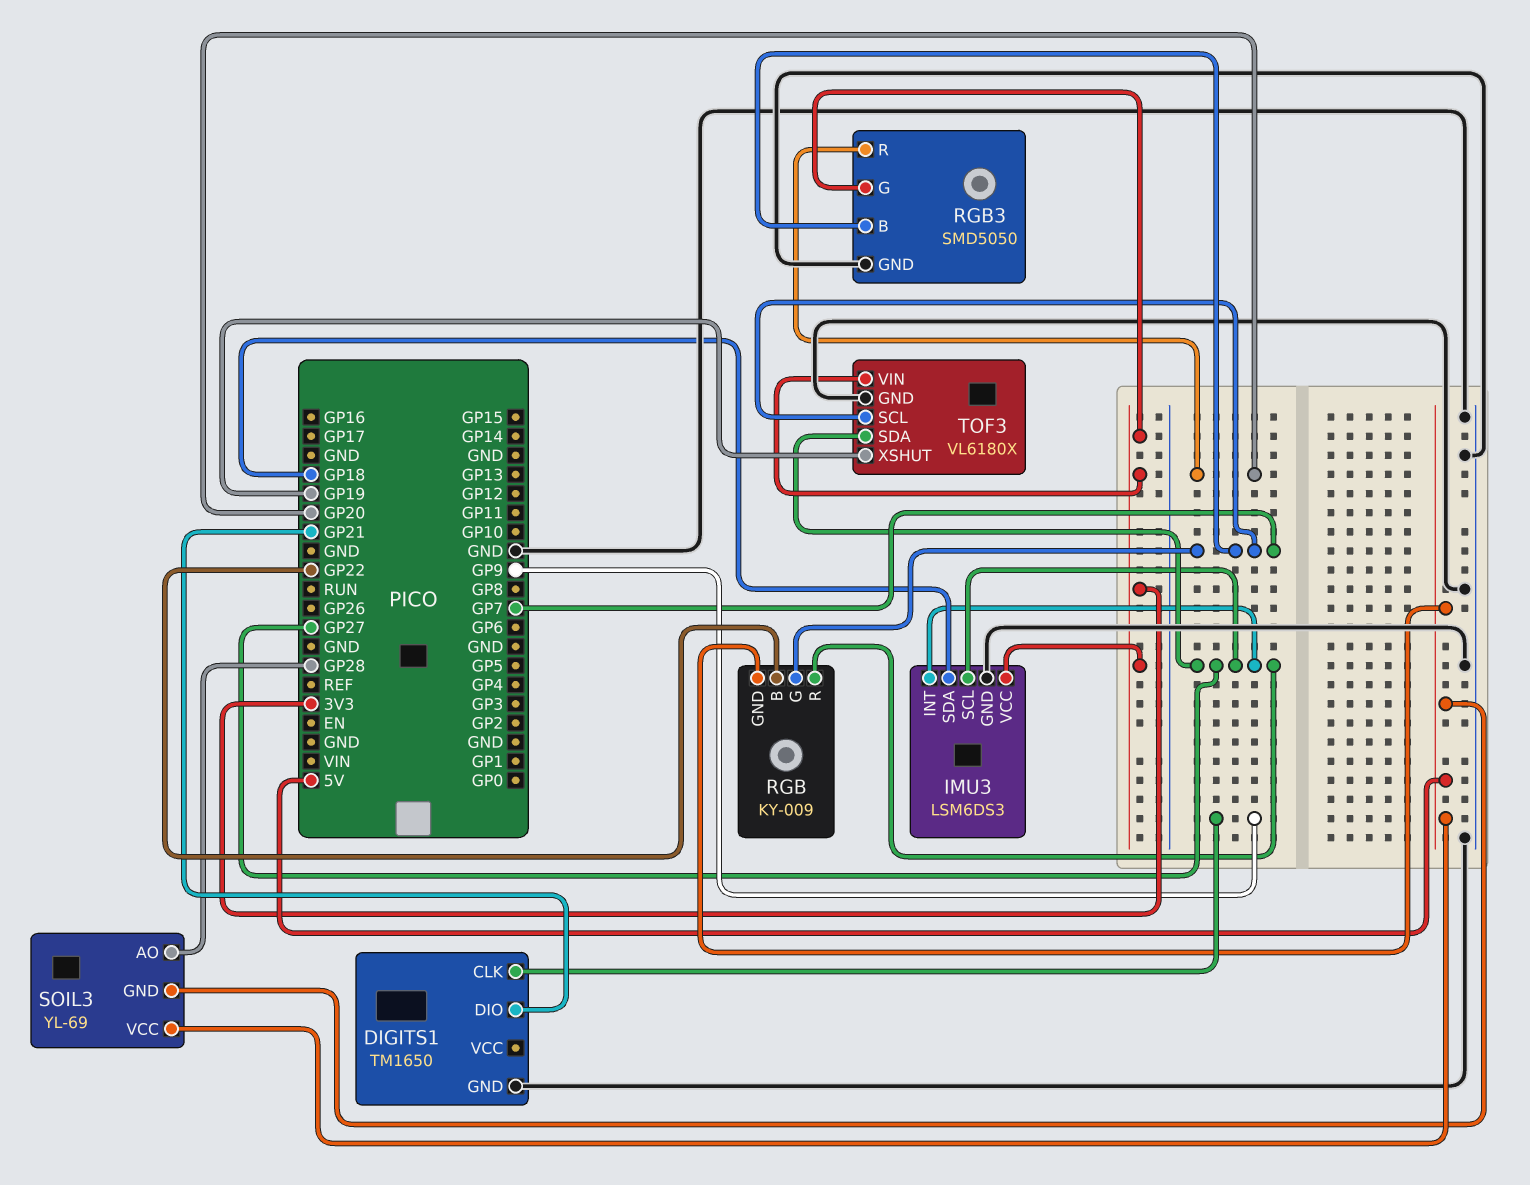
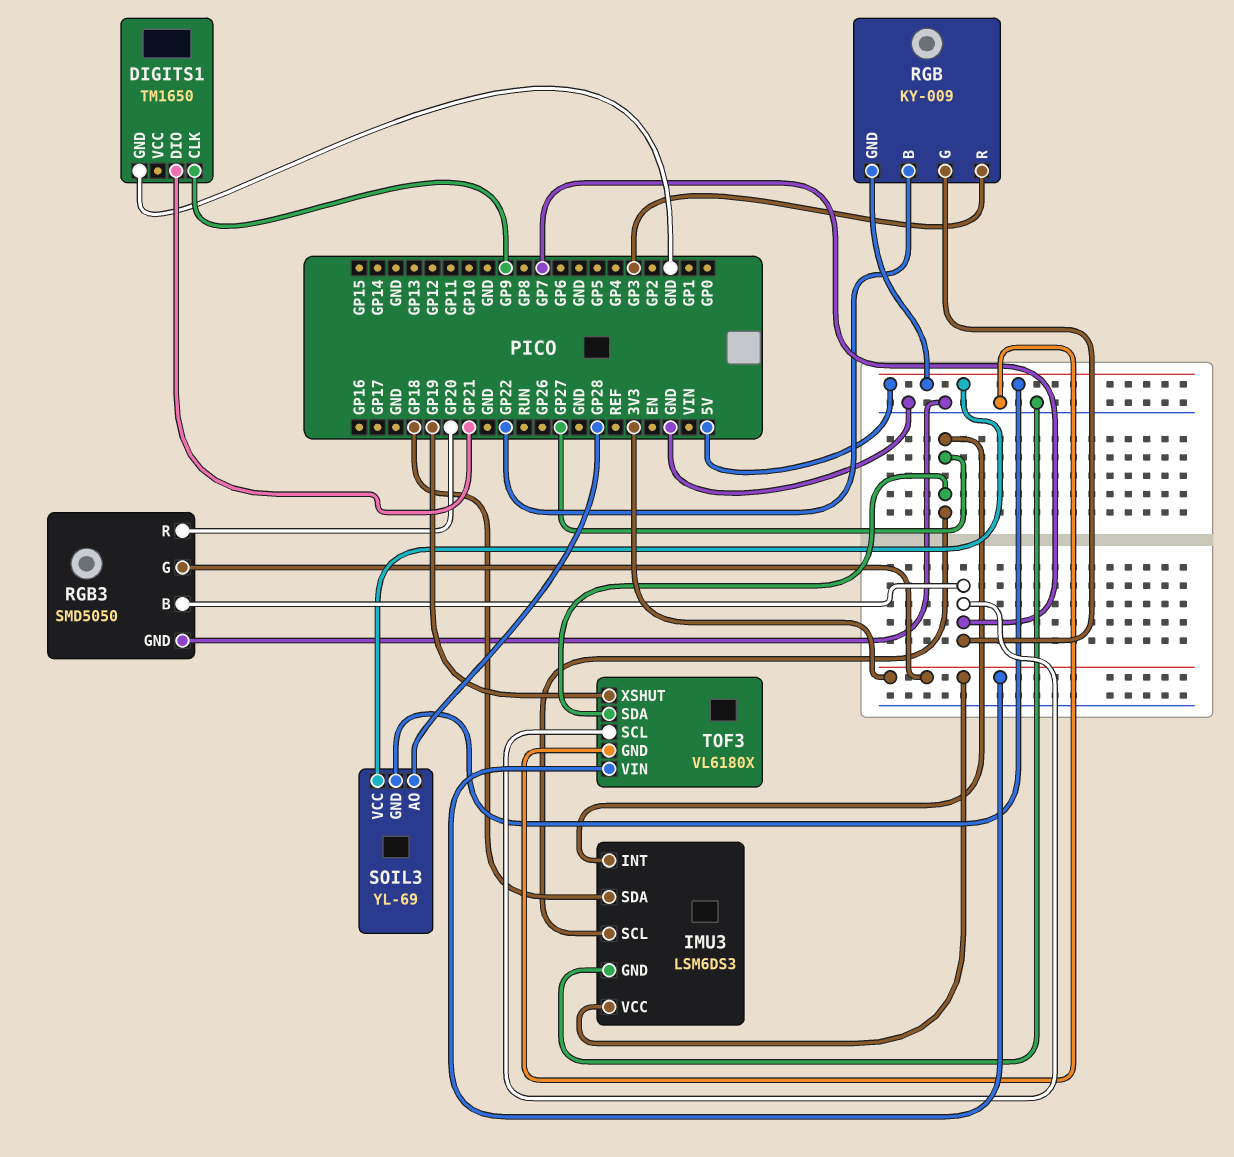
RGB pin R: GP27 -> GP3

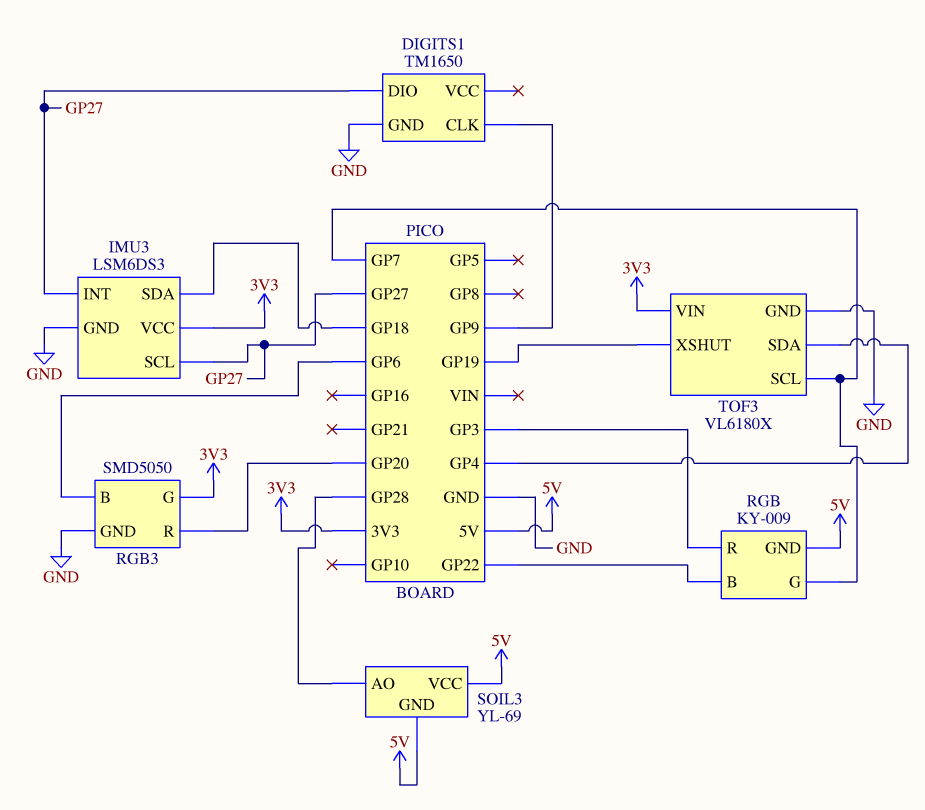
DIGITS1 pin DIO: GP21 -> GP27
RGB3 pin B: GP7 -> GP6
TOF3 pin SDA: GP27 -> GP4

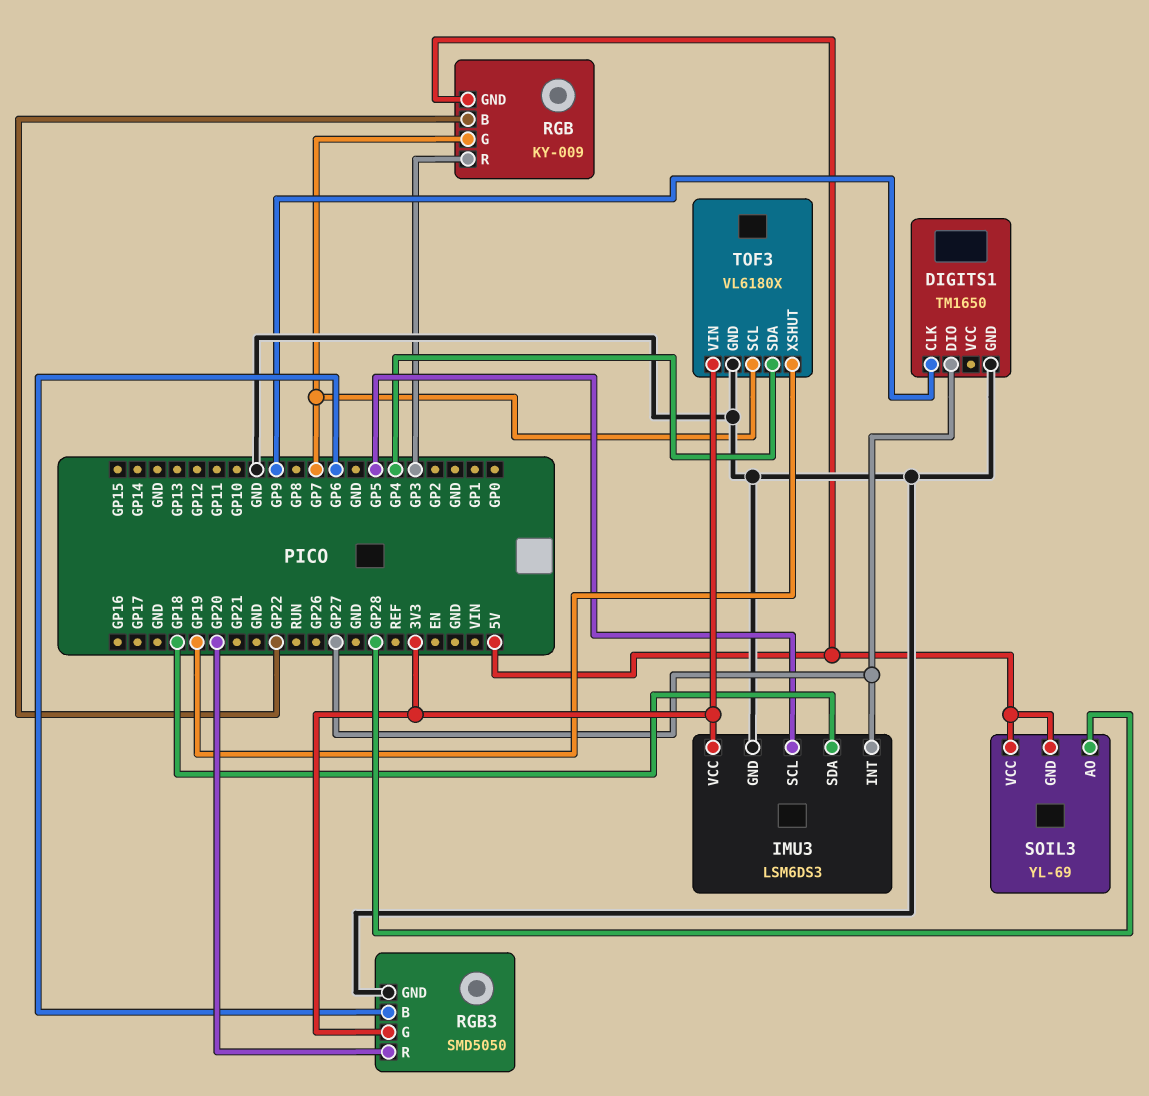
IMU3 pin SCL: GP27 -> GP5

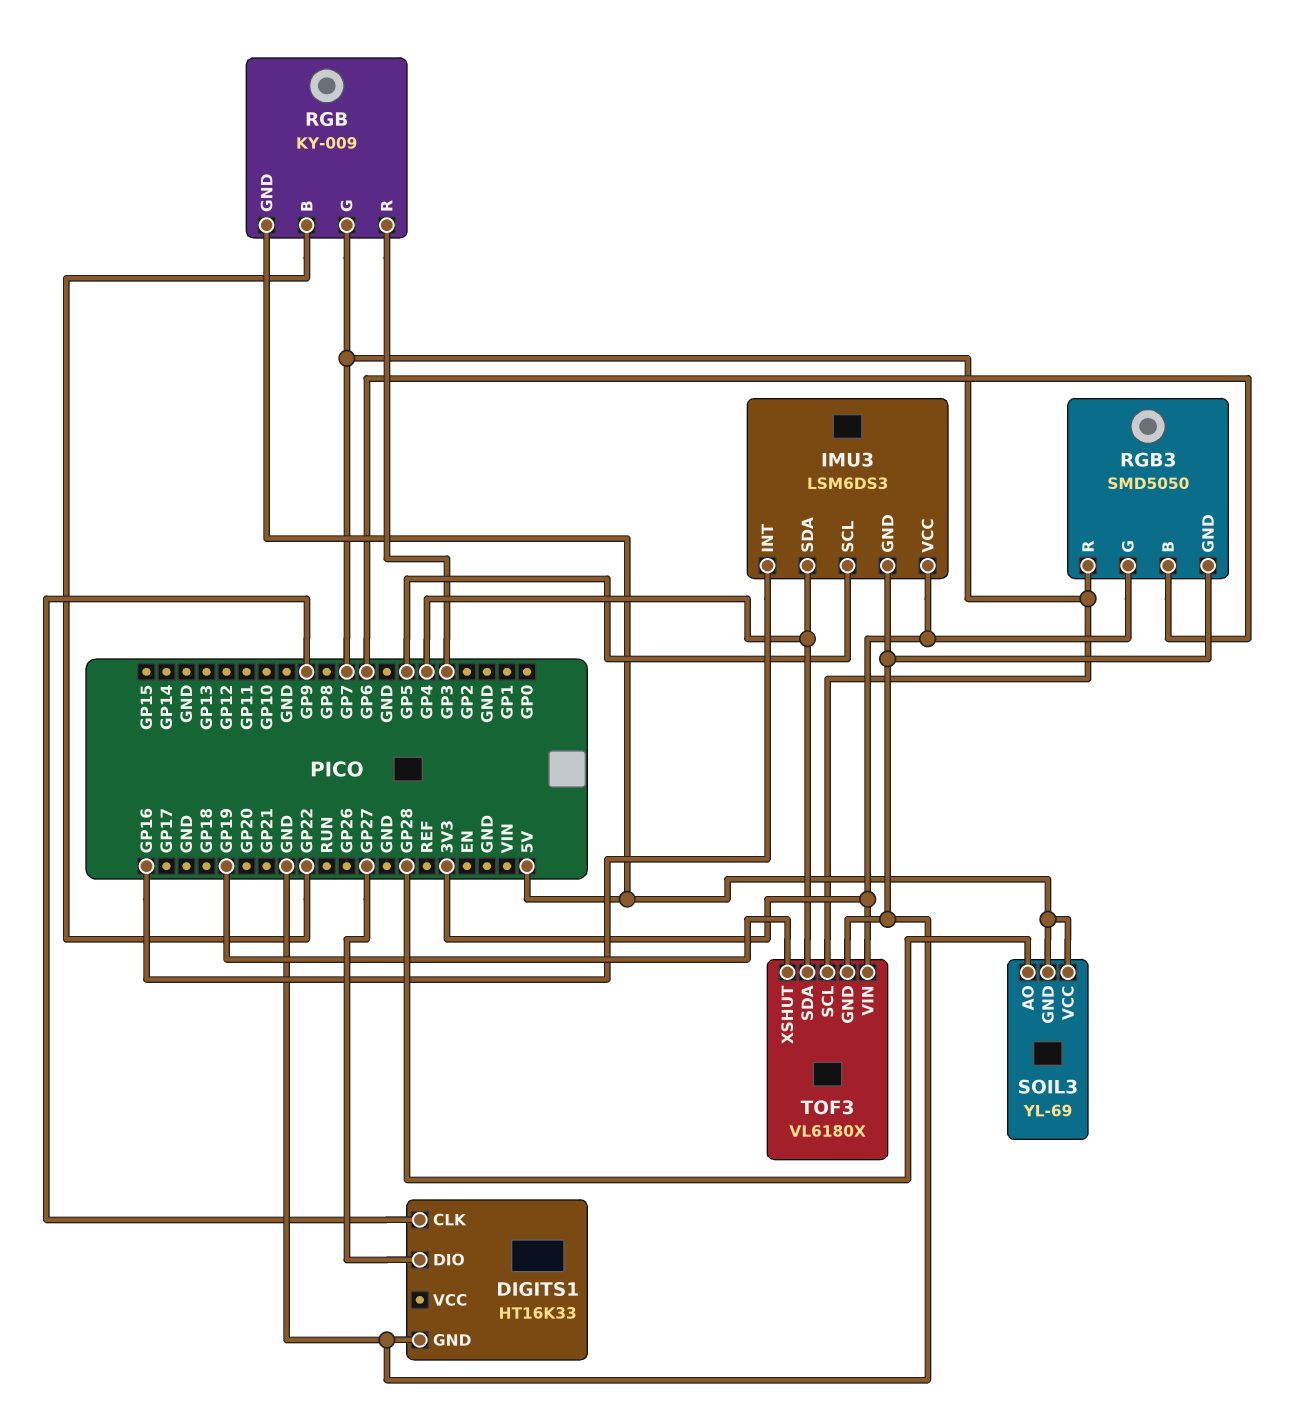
DIGITS1: TM1650 -> HT16K33
IMU3 pin INT: GP27 -> GP16
IMU3 pin SDA: GP18 -> GP4
RGB3 pin R: GP20 -> GP7

